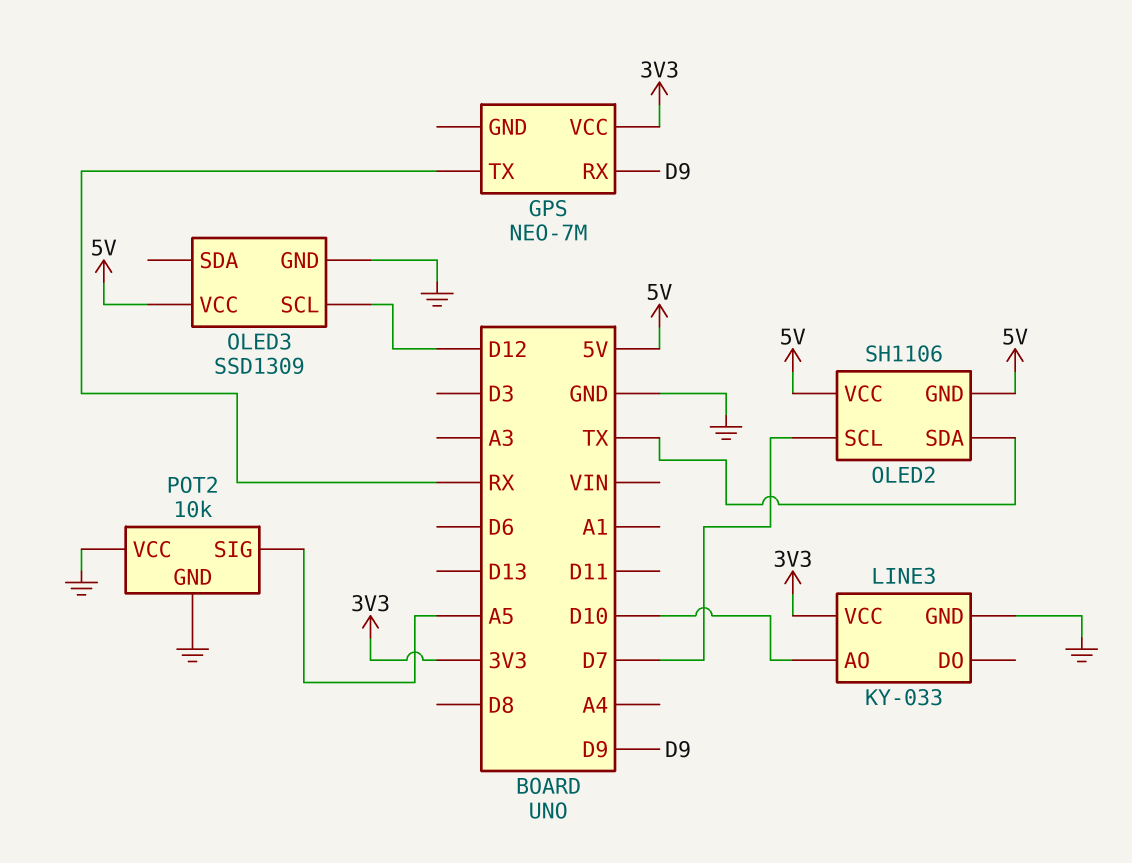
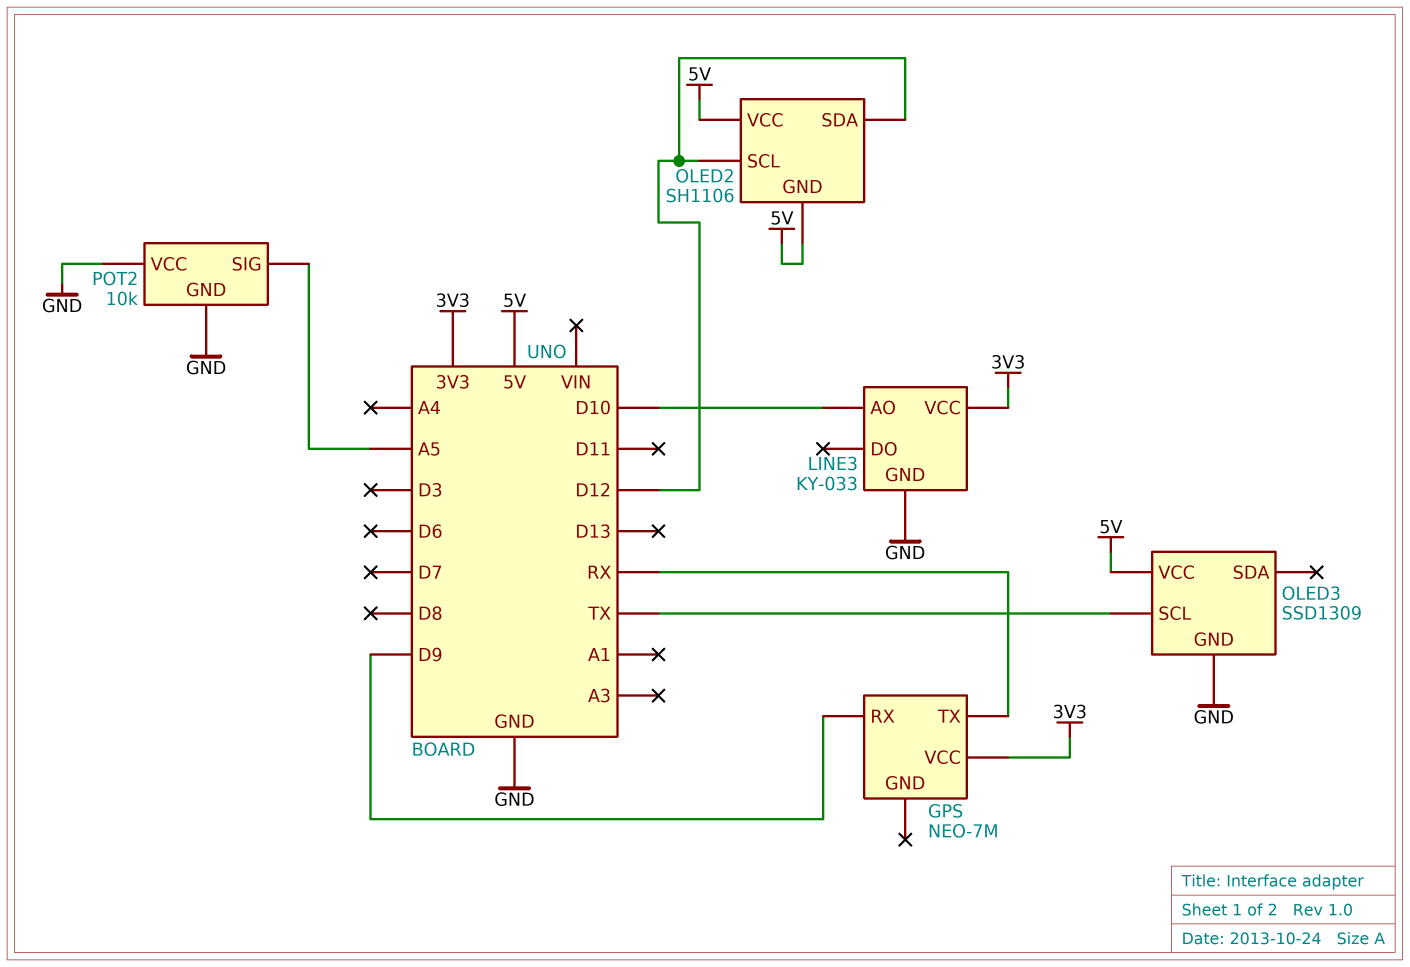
OLED2 pin SCL: D7 -> D12
OLED2 pin SDA: TX -> D12
OLED3 pin SCL: D12 -> TX

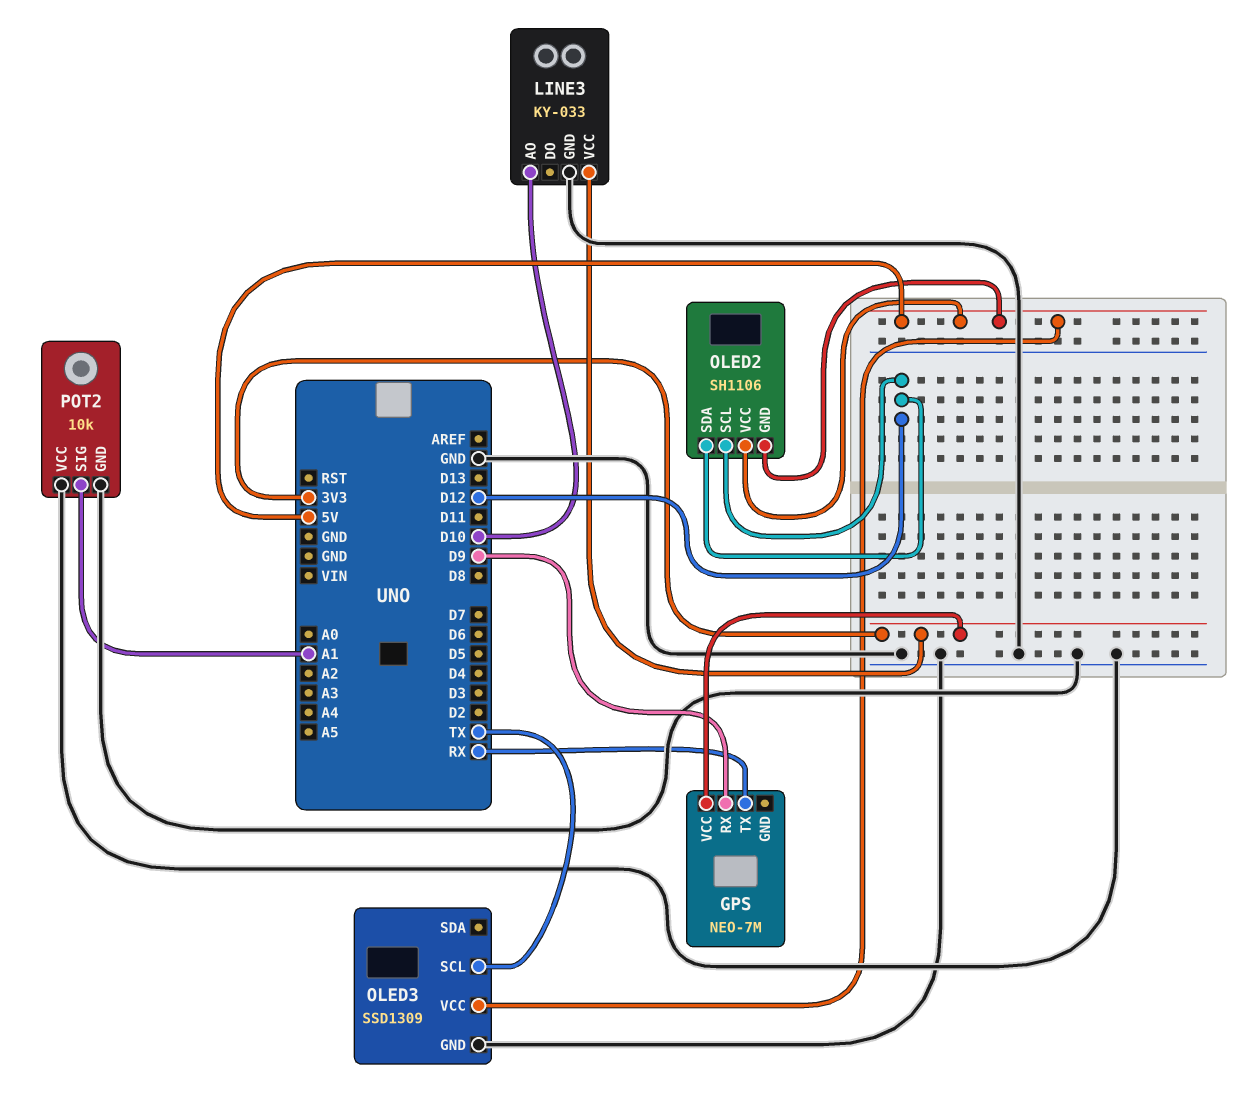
POT2 pin SIG: A5 -> A1

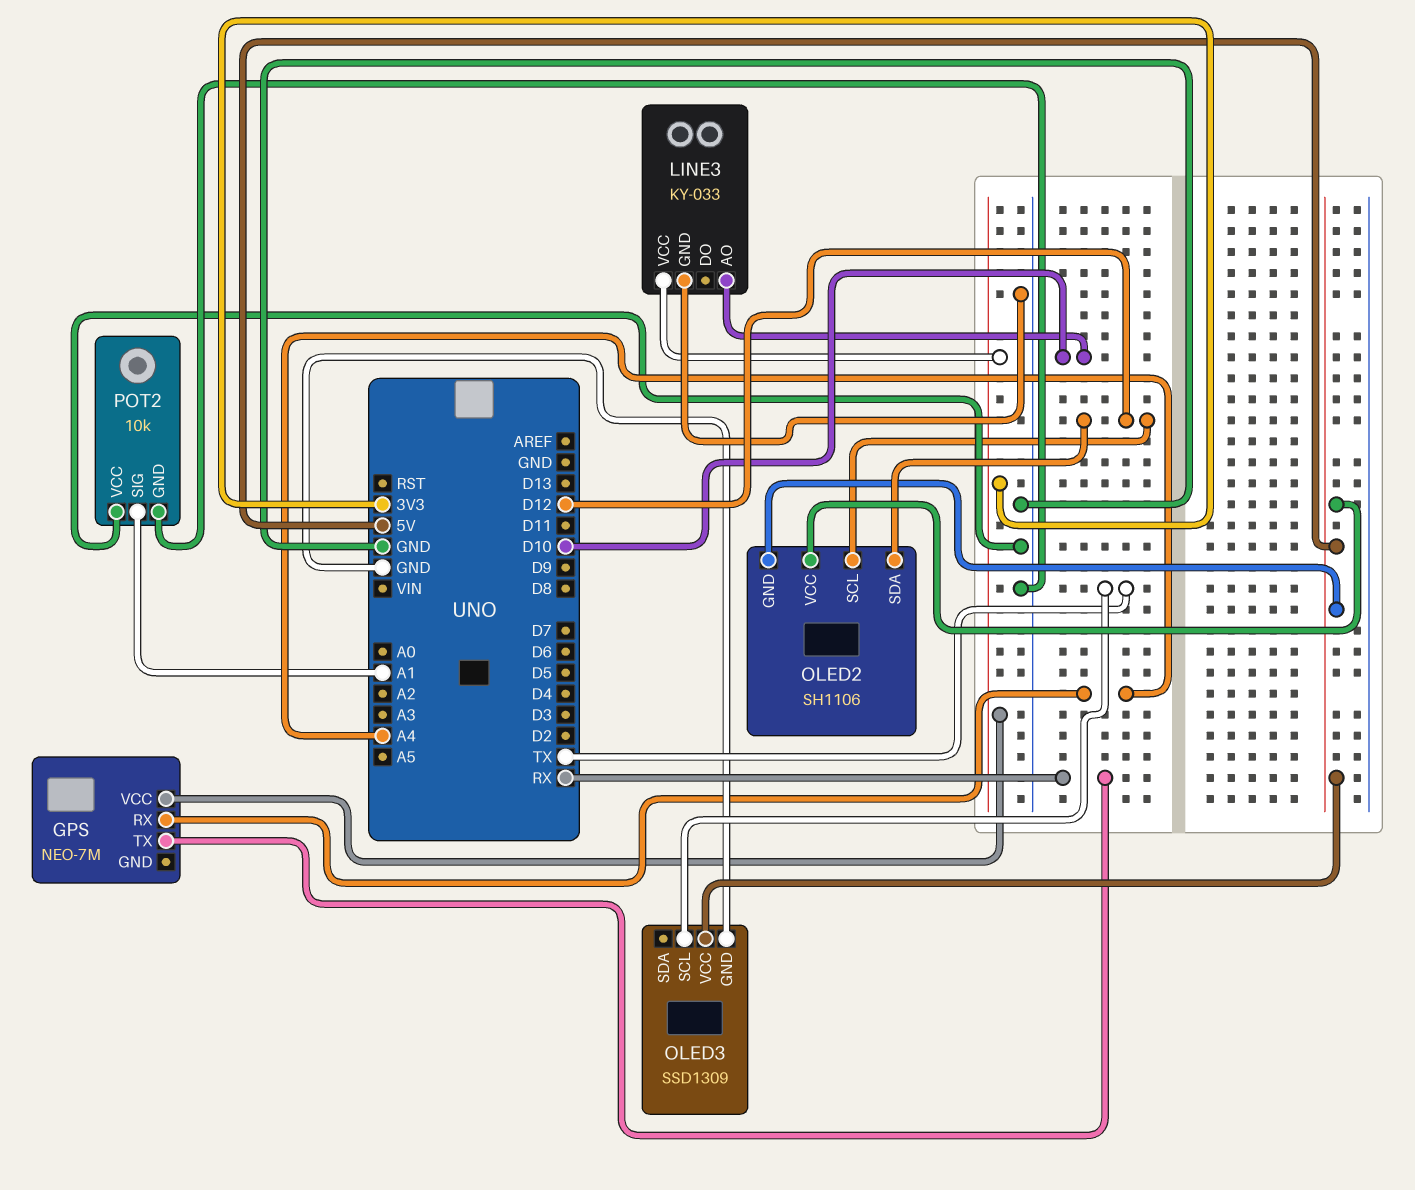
GPS pin RX: D9 -> A4

